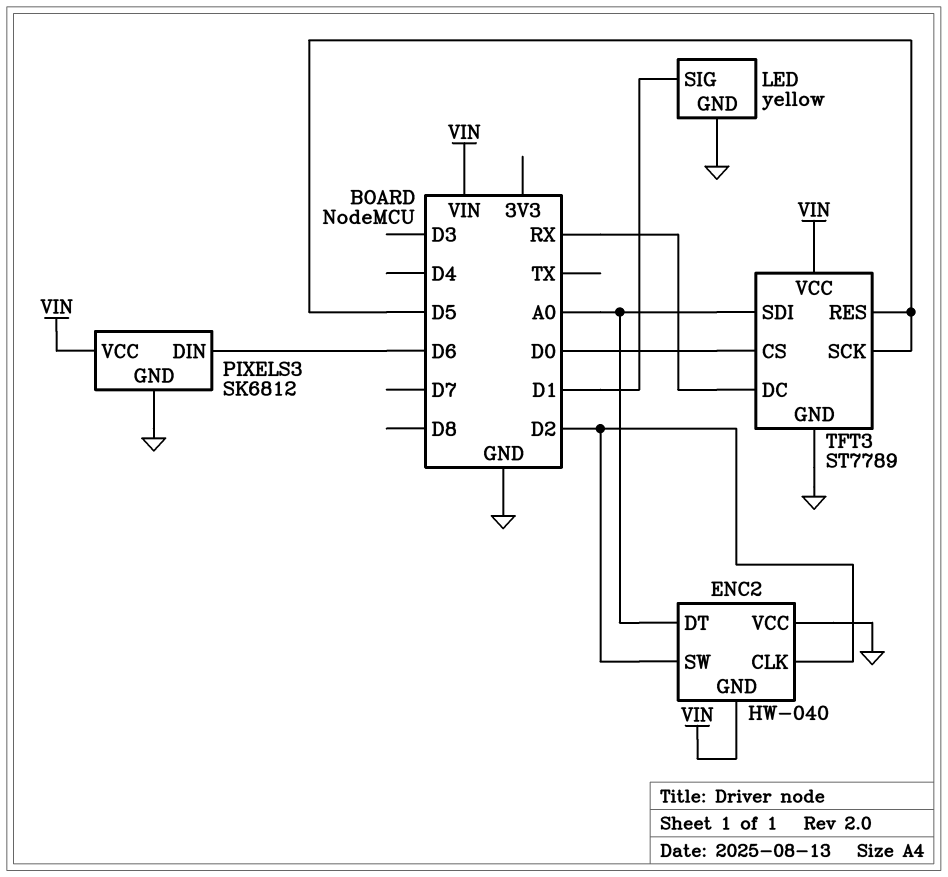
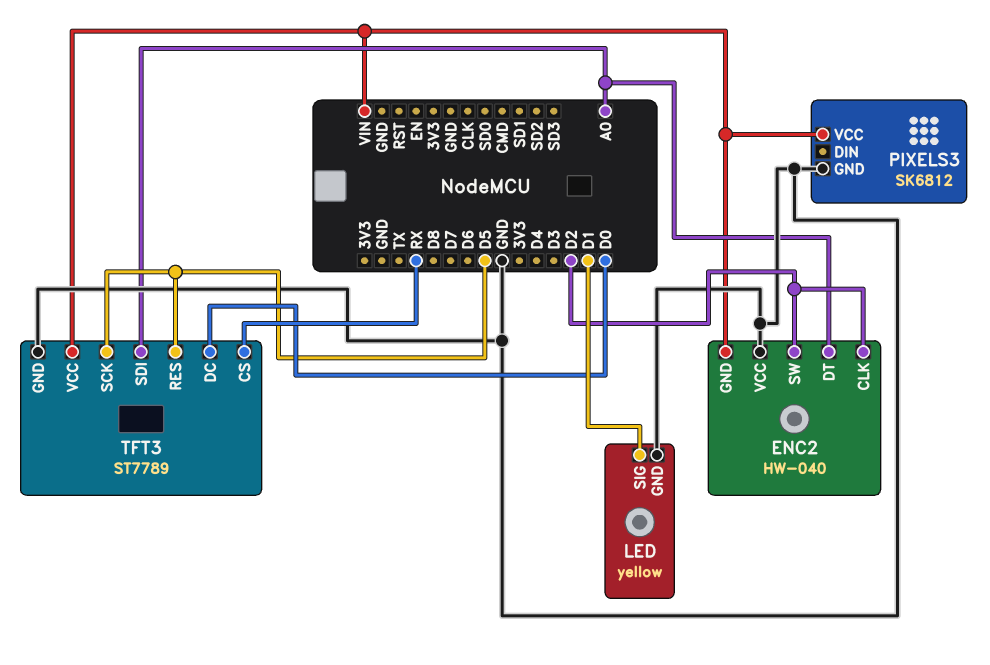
PIXELS3 pin DIN: D6 -> none
TFT3 pin CS: D0 -> RX
TFT3 pin DC: RX -> D0

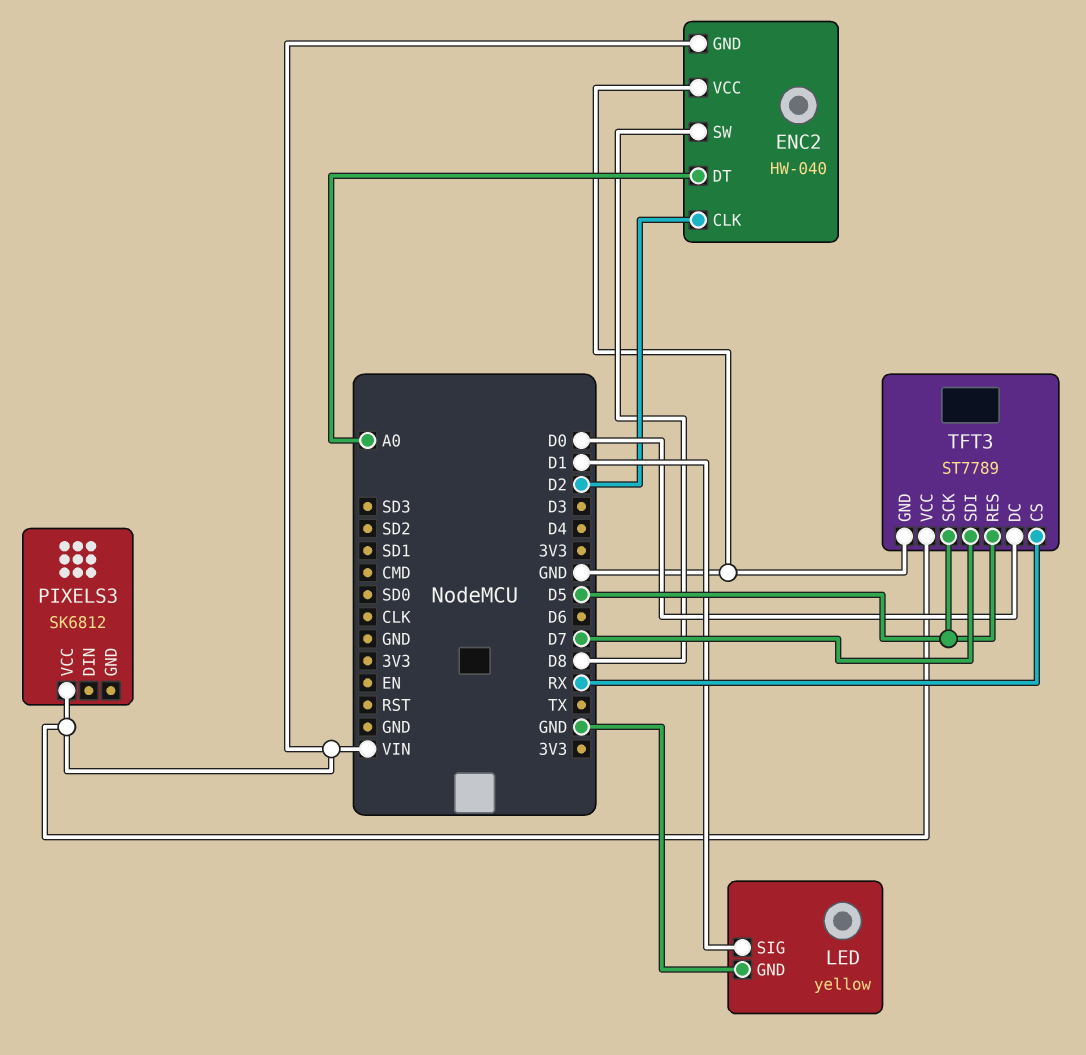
ENC2 pin SW: D2 -> D8
PIXELS3 pin GND: GND -> none
TFT3 pin SDI: A0 -> D7

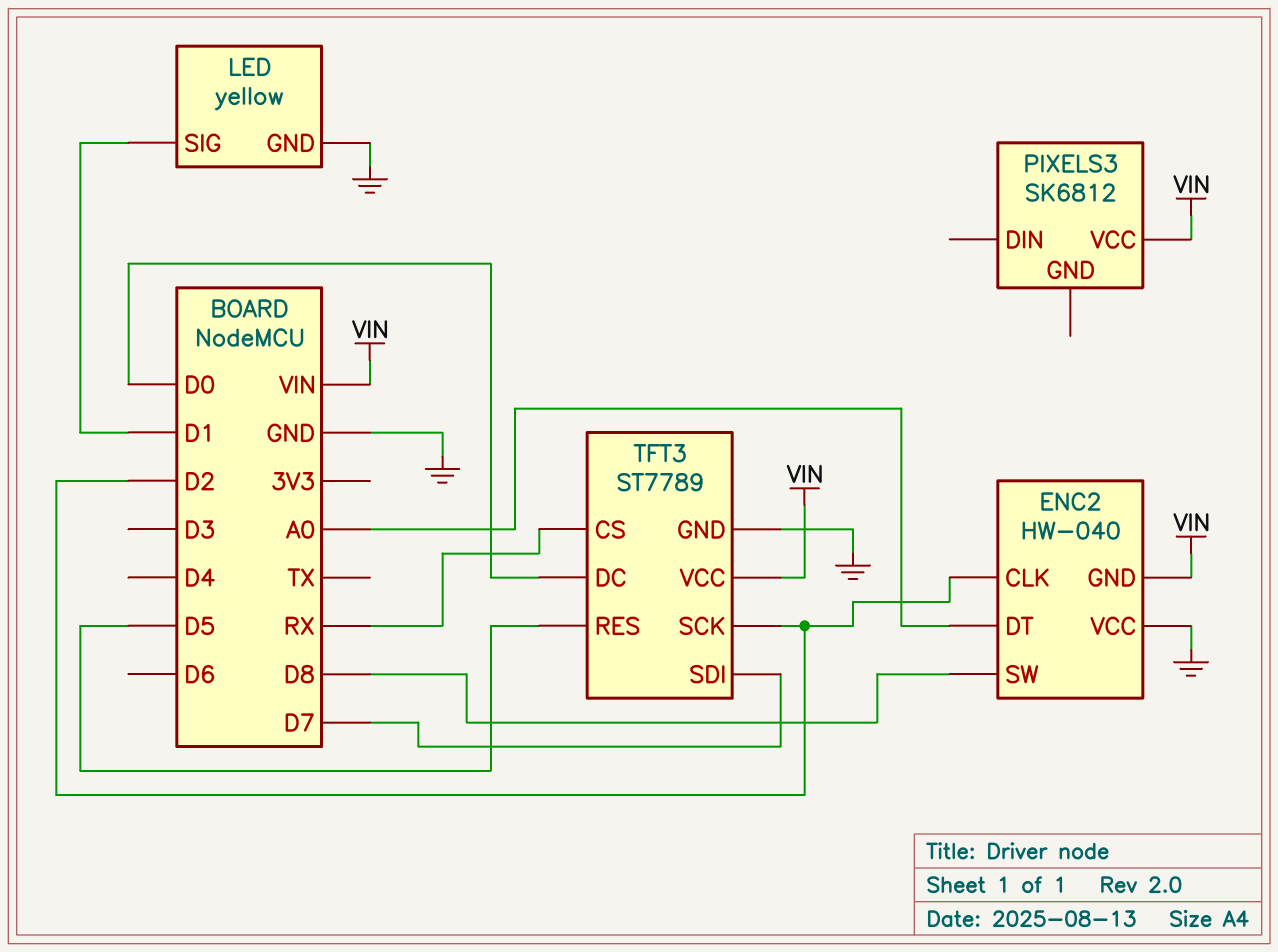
TFT3 pin SCK: D5 -> D2

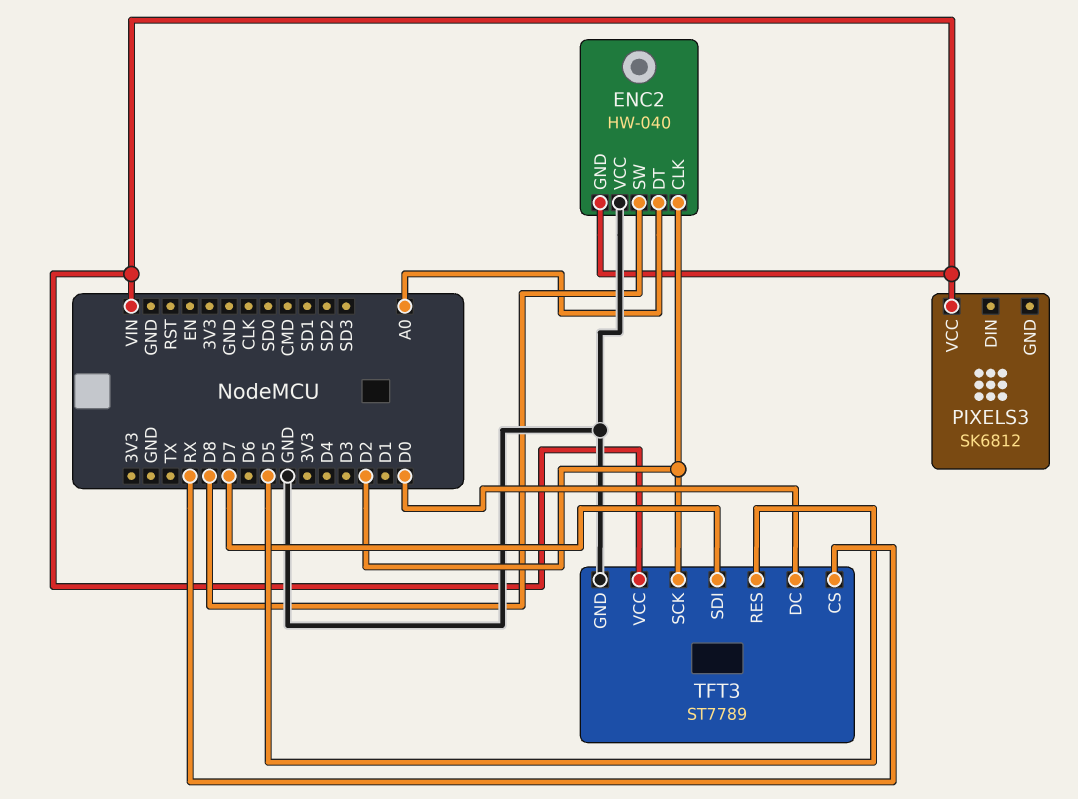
LED: yellow -> none
LED pin GND: GND -> none
LED pin SIG: D1 -> none

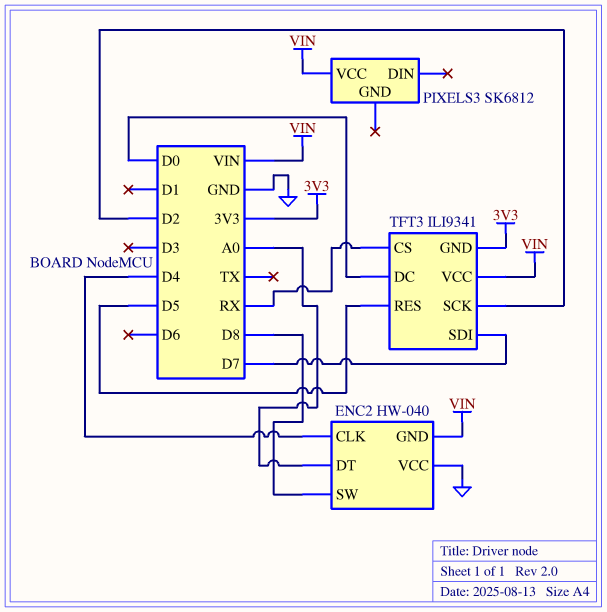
ENC2 pin CLK: D2 -> D4
TFT3: ST7789 -> ILI9341
TFT3 pin GND: GND -> 3V3

